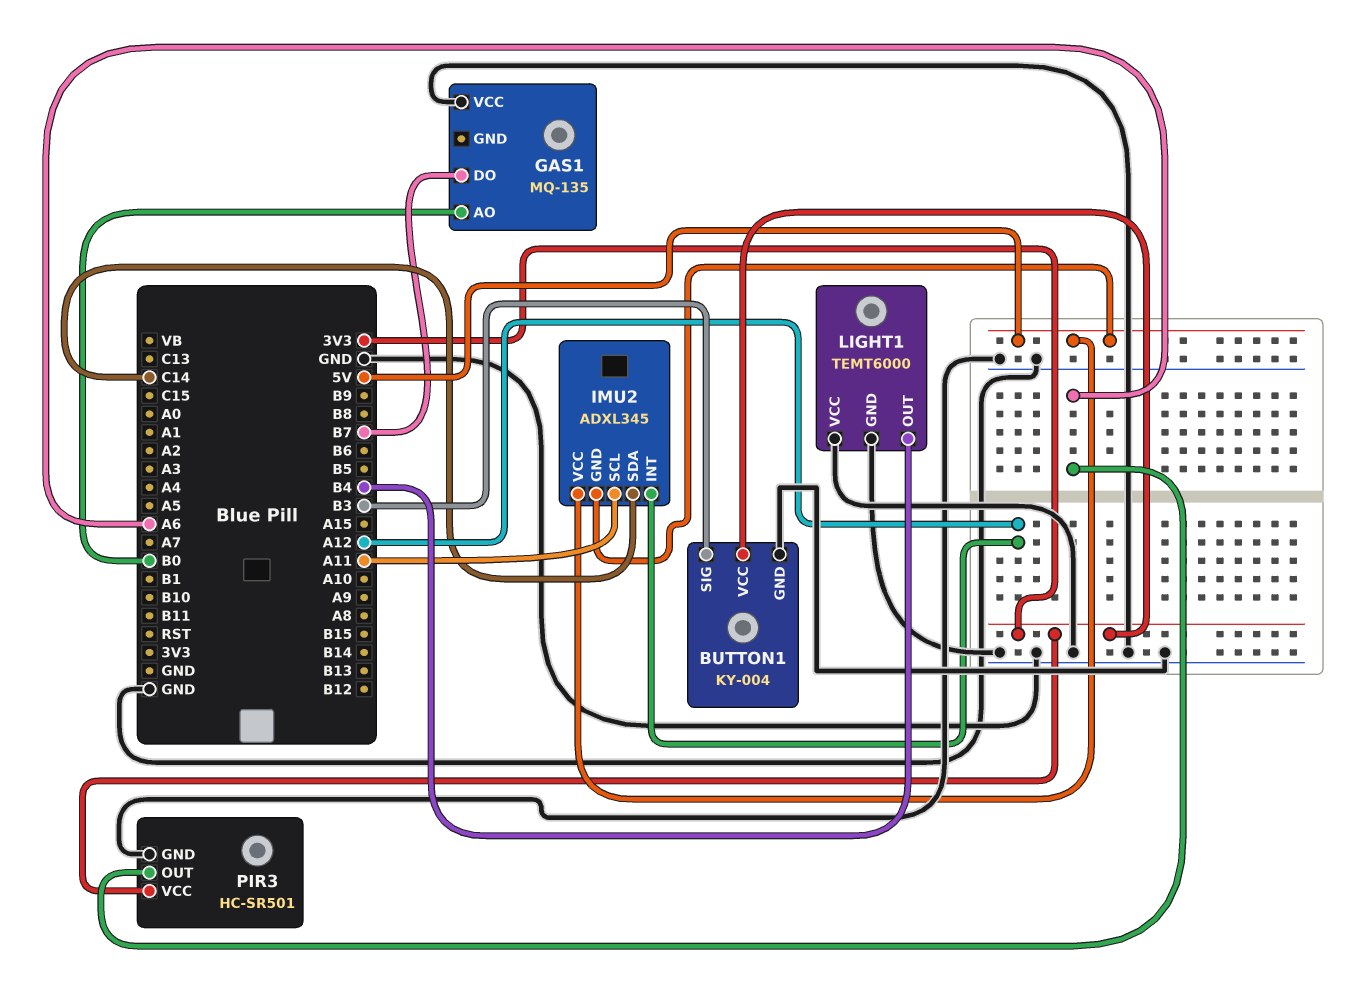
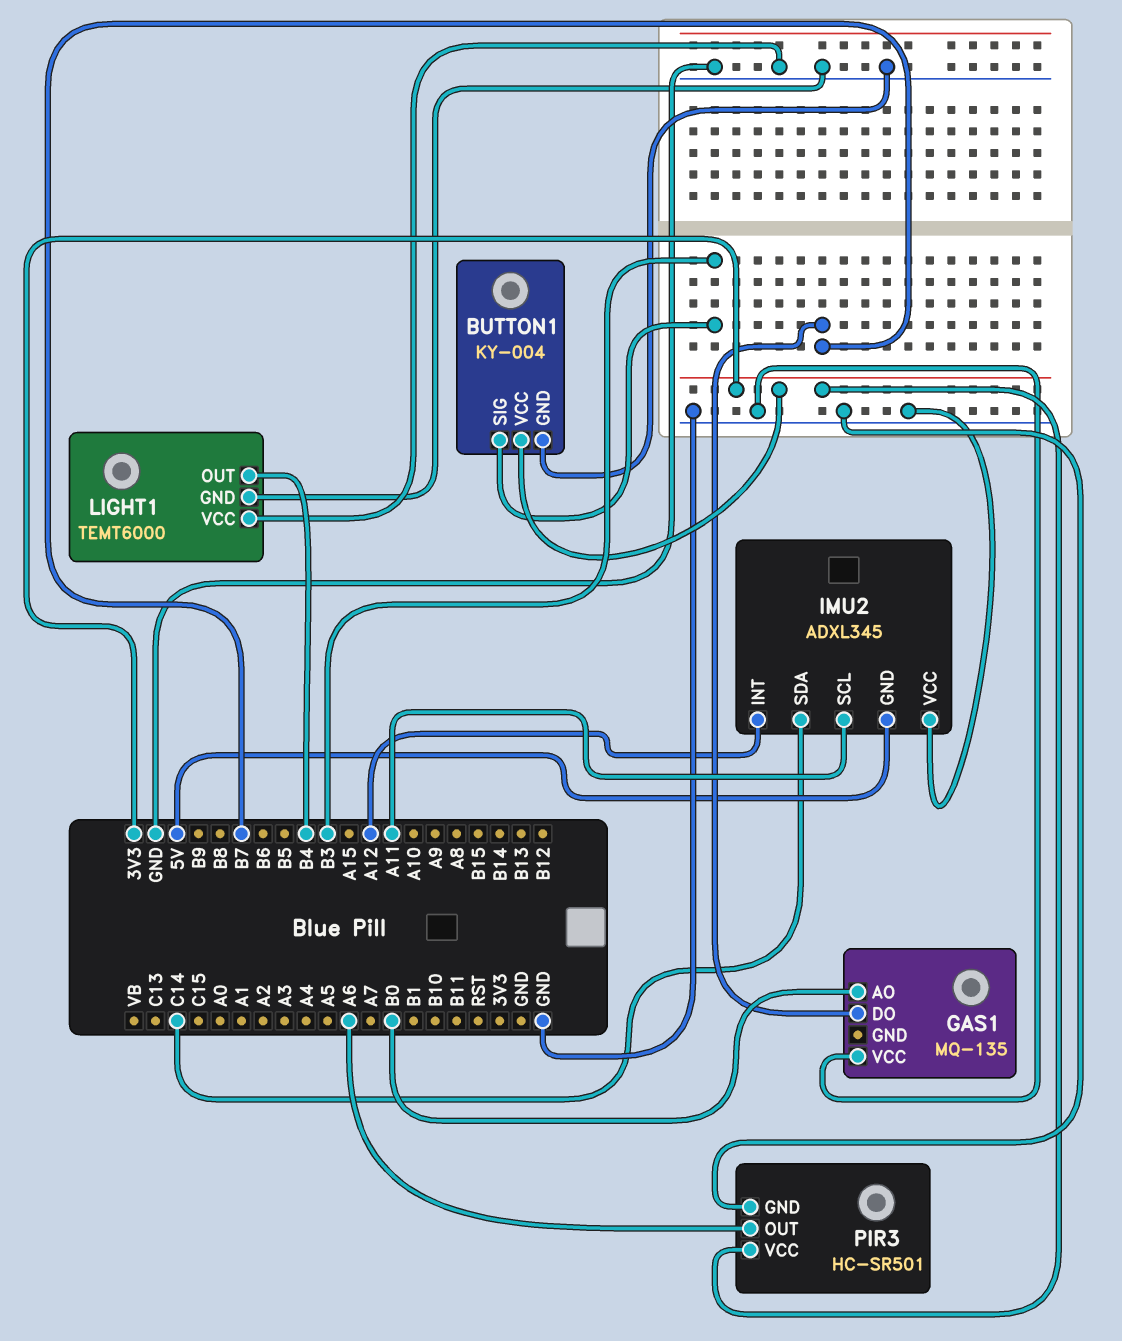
IMU2 pin VCC: 5V -> GND

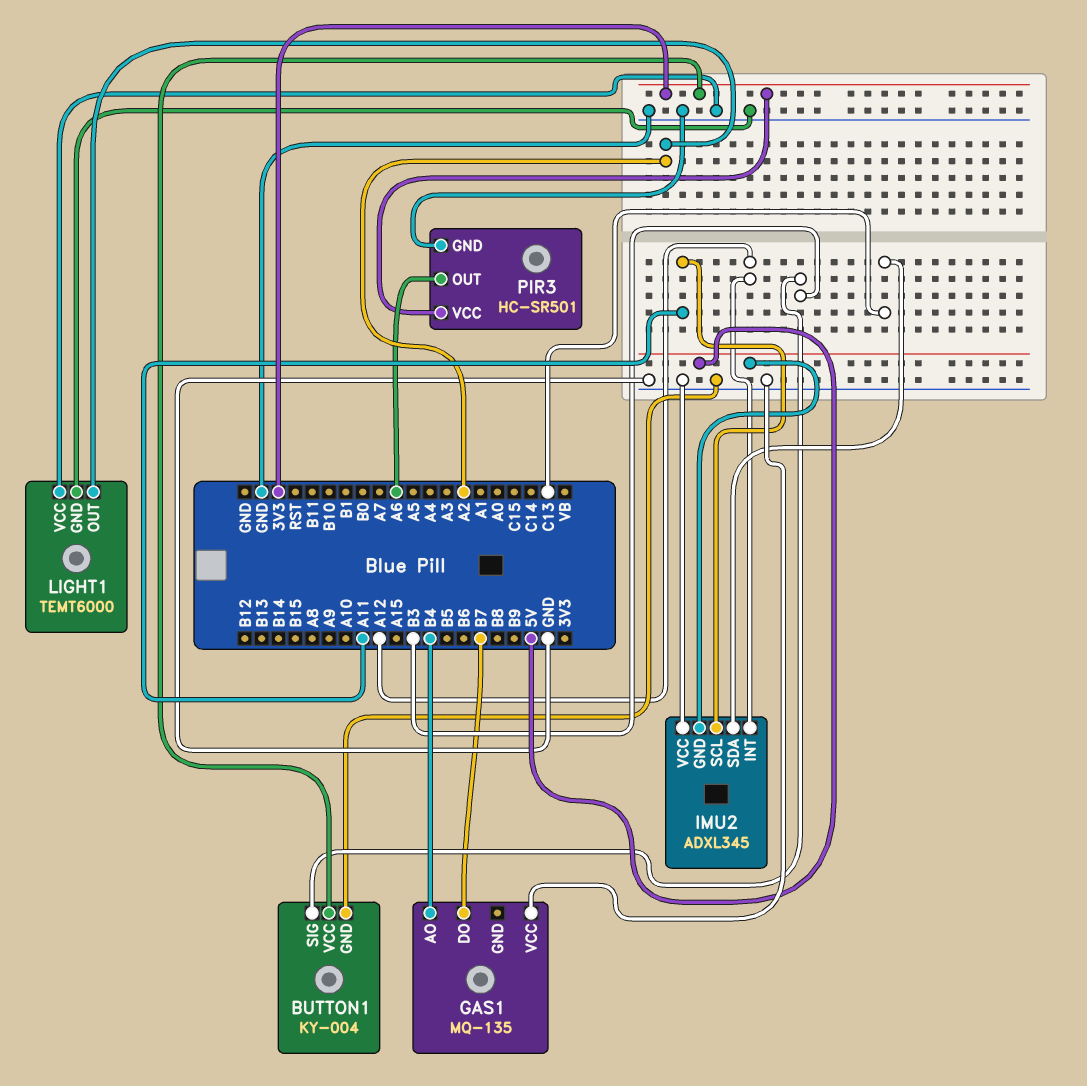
GAS1 pin AO: B0 -> B4
IMU2 pin SDA: C14 -> C13
LIGHT1 pin OUT: B4 -> A2

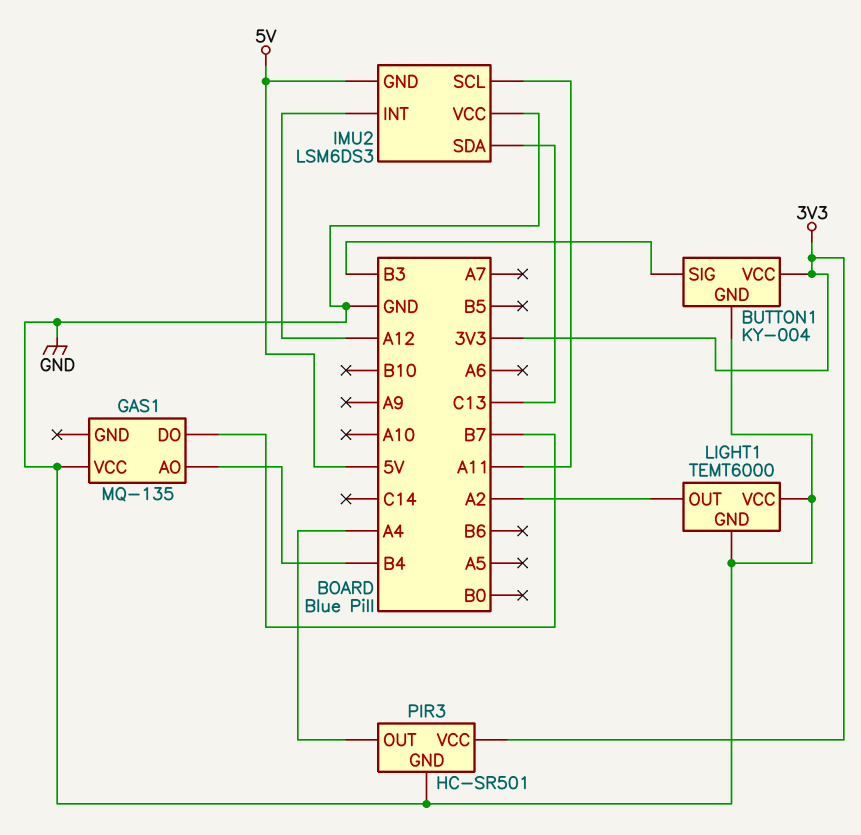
IMU2: ADXL345 -> LSM6DS3
PIR3 pin OUT: A6 -> A4

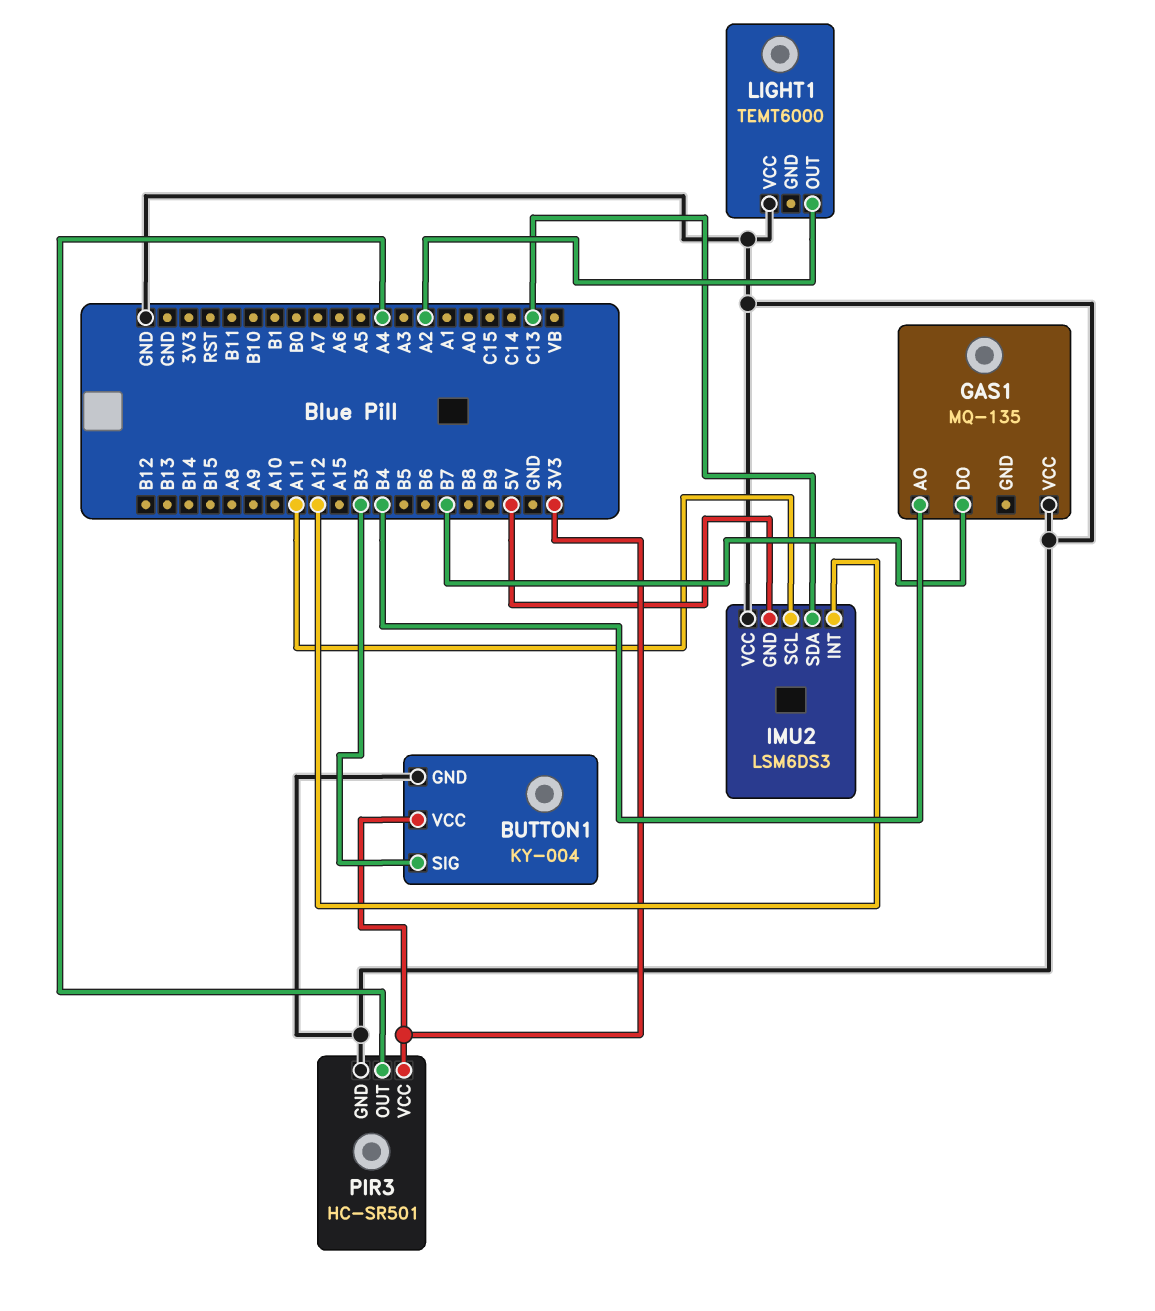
LIGHT1 pin GND: GND -> none

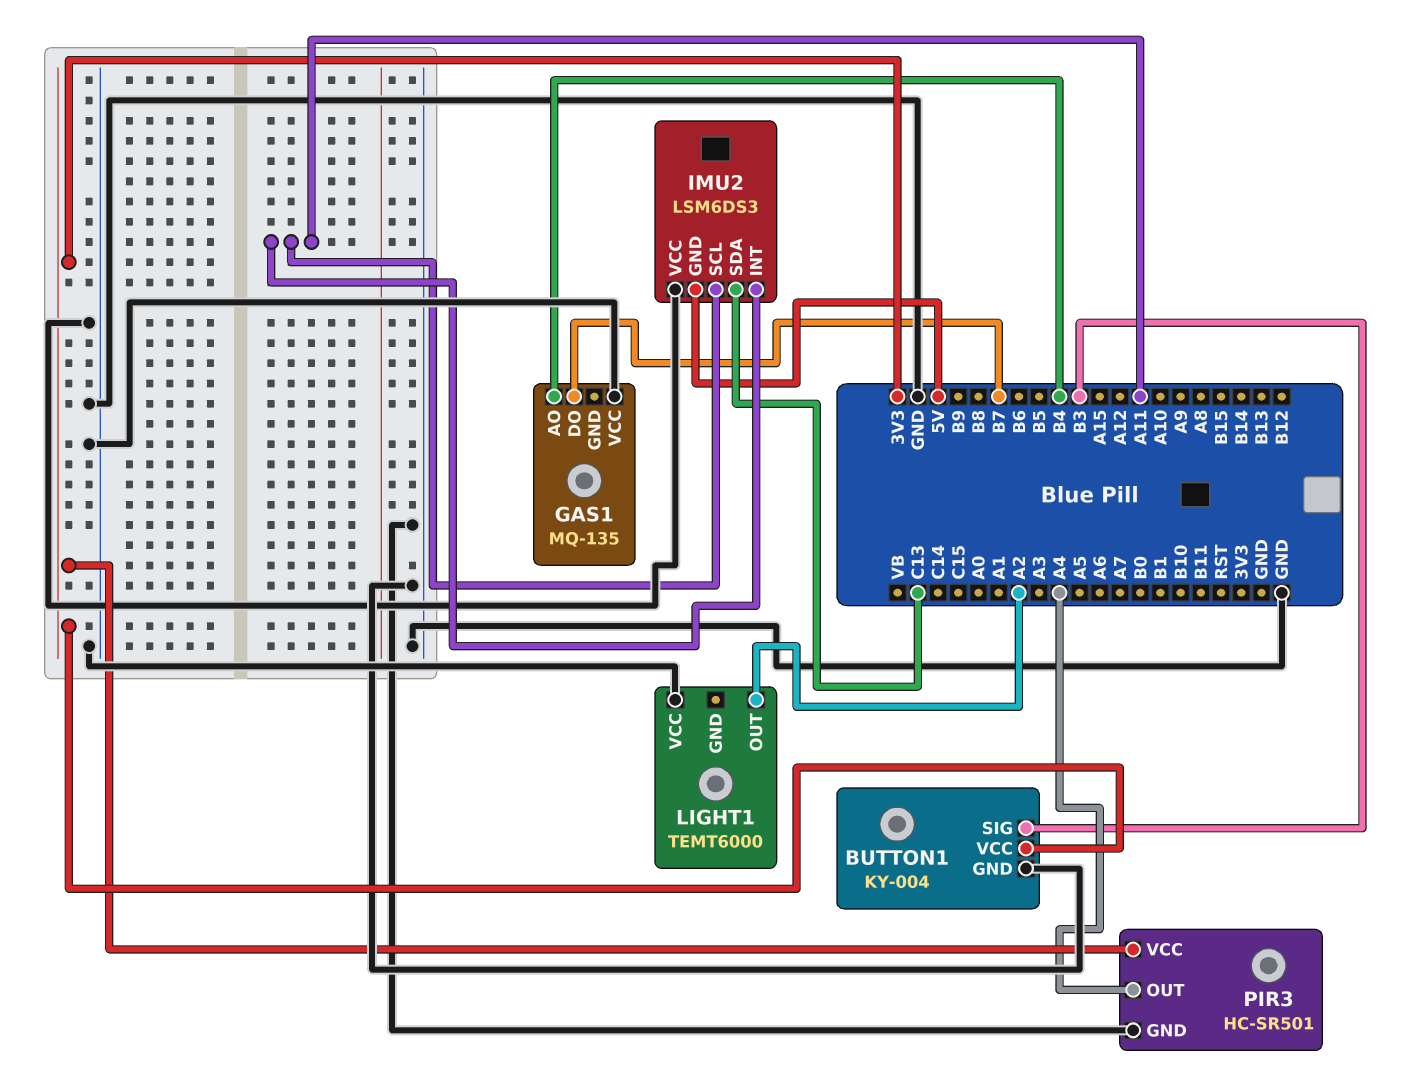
IMU2 pin INT: A12 -> A11

